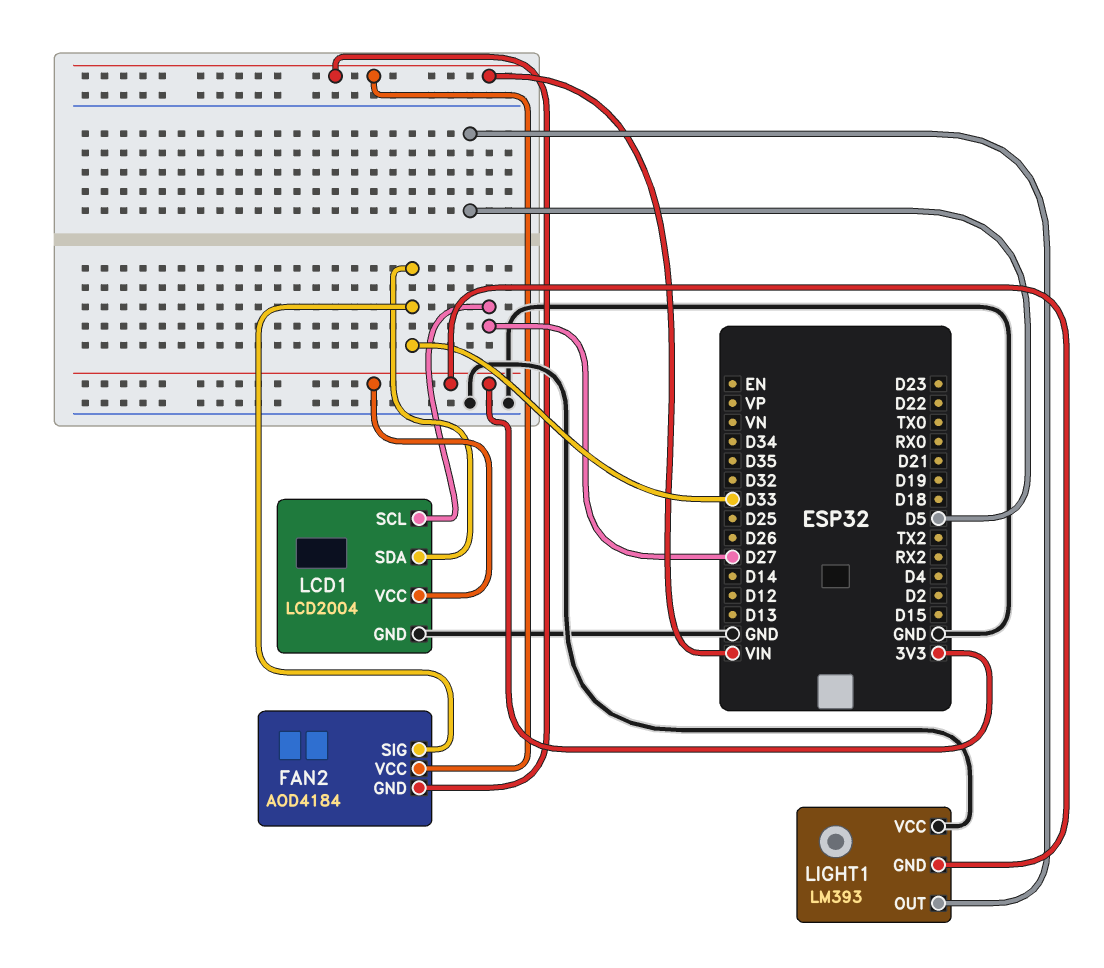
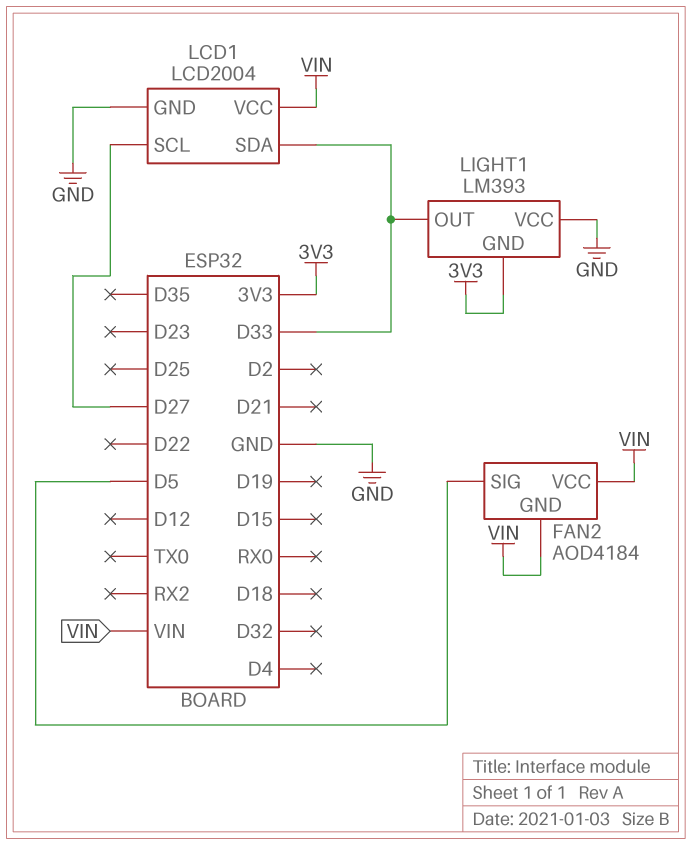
FAN2 pin SIG: D33 -> D5
LCD1 pin VCC: 3V3 -> VIN
LIGHT1 pin OUT: D5 -> D33

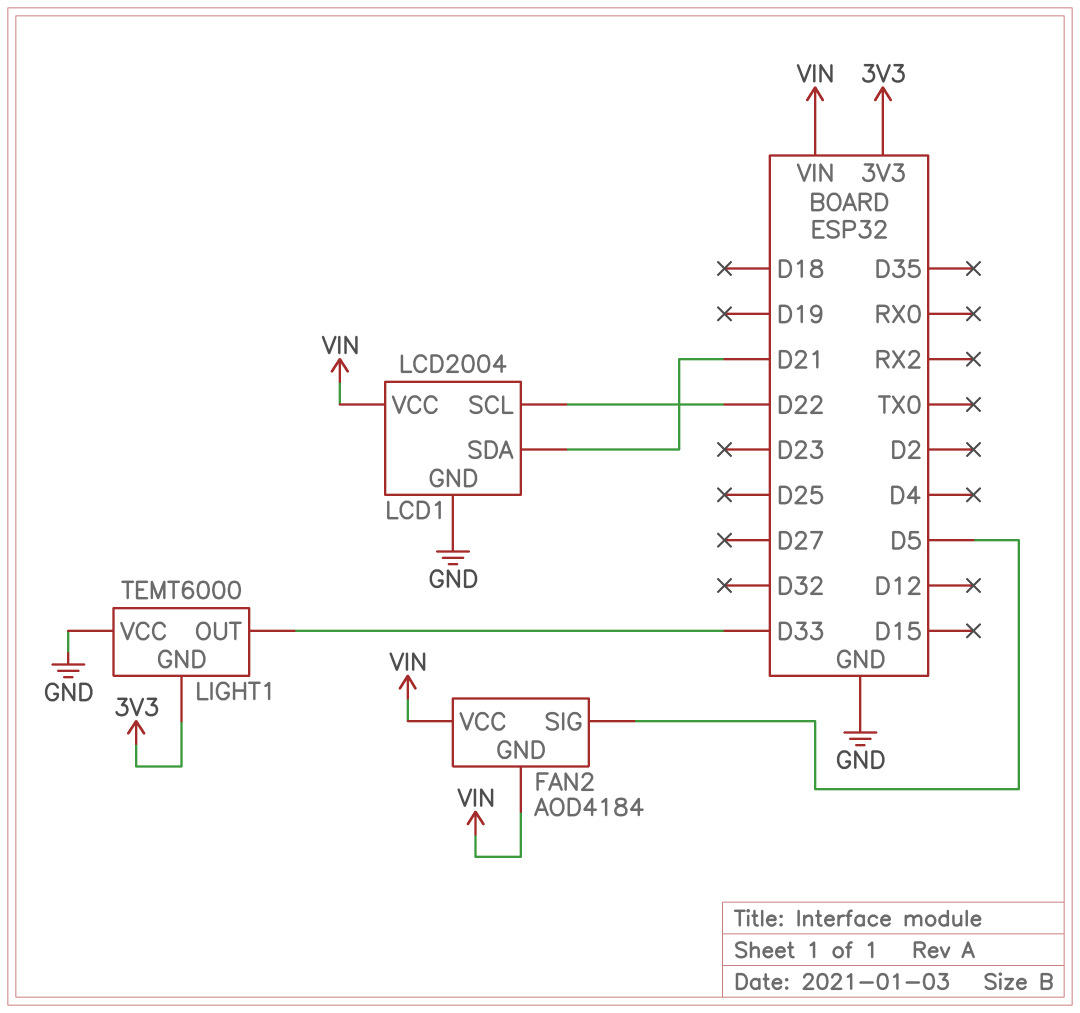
LCD1 pin SCL: D27 -> D22
LCD1 pin SDA: D33 -> D21
LIGHT1: LM393 -> TEMT6000

